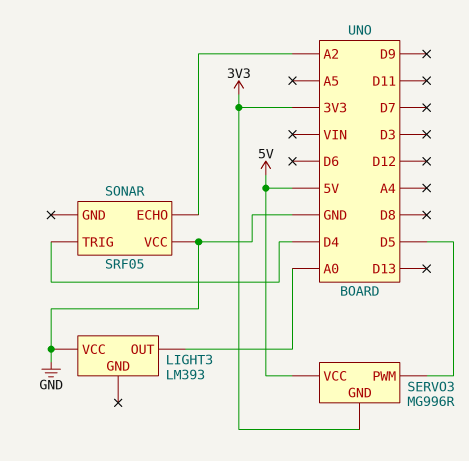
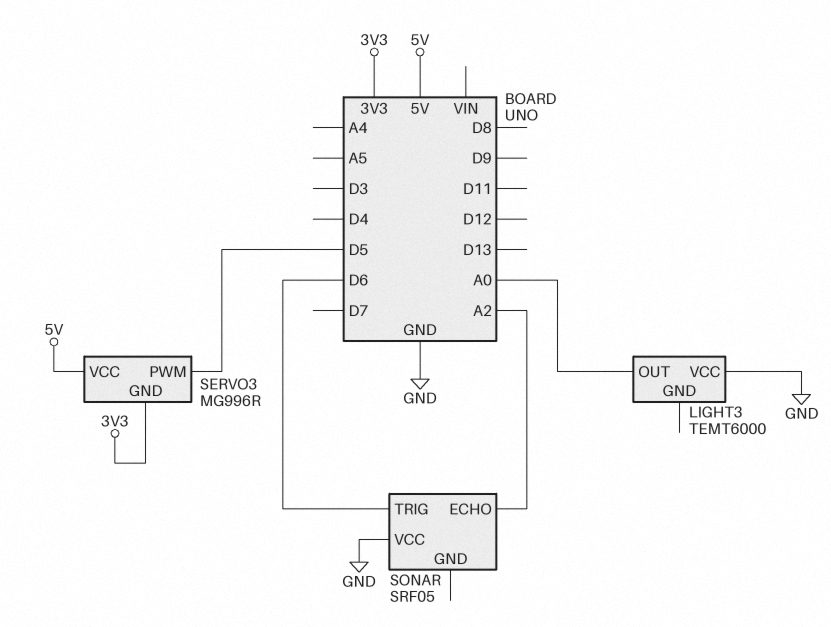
LIGHT3: LM393 -> TEMT6000
SONAR pin TRIG: D4 -> D6

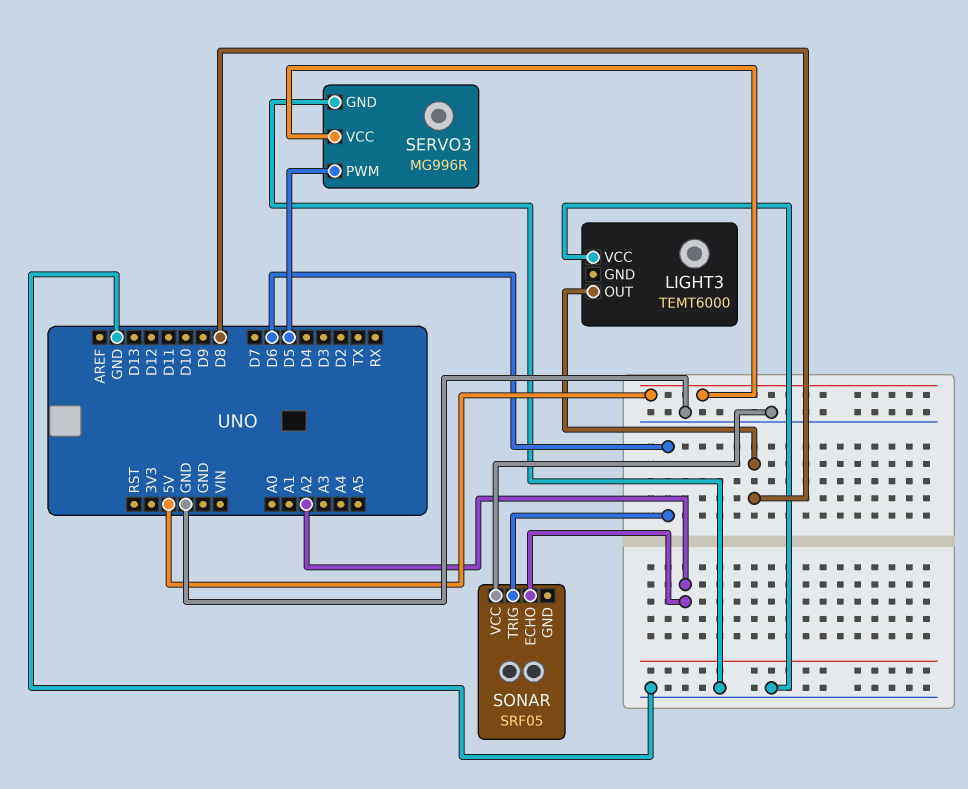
LIGHT3 pin OUT: A0 -> D8
SERVO3 pin GND: 3V3 -> GND

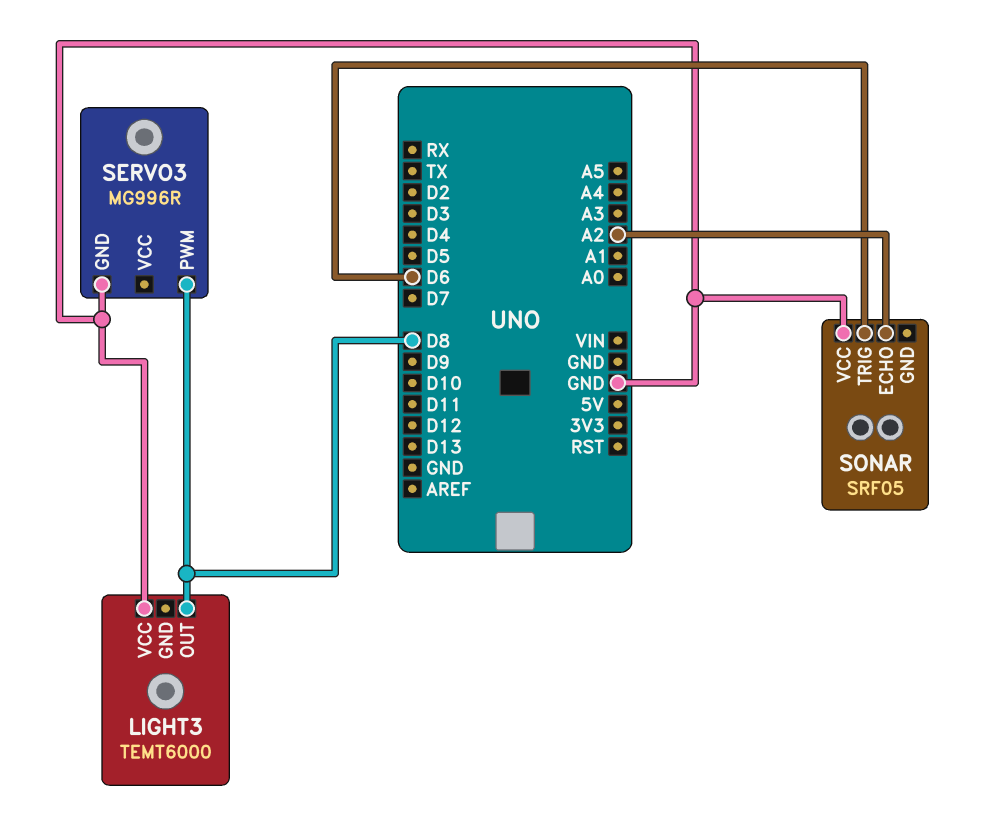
SERVO3 pin PWM: D5 -> D8
SERVO3 pin VCC: 5V -> none

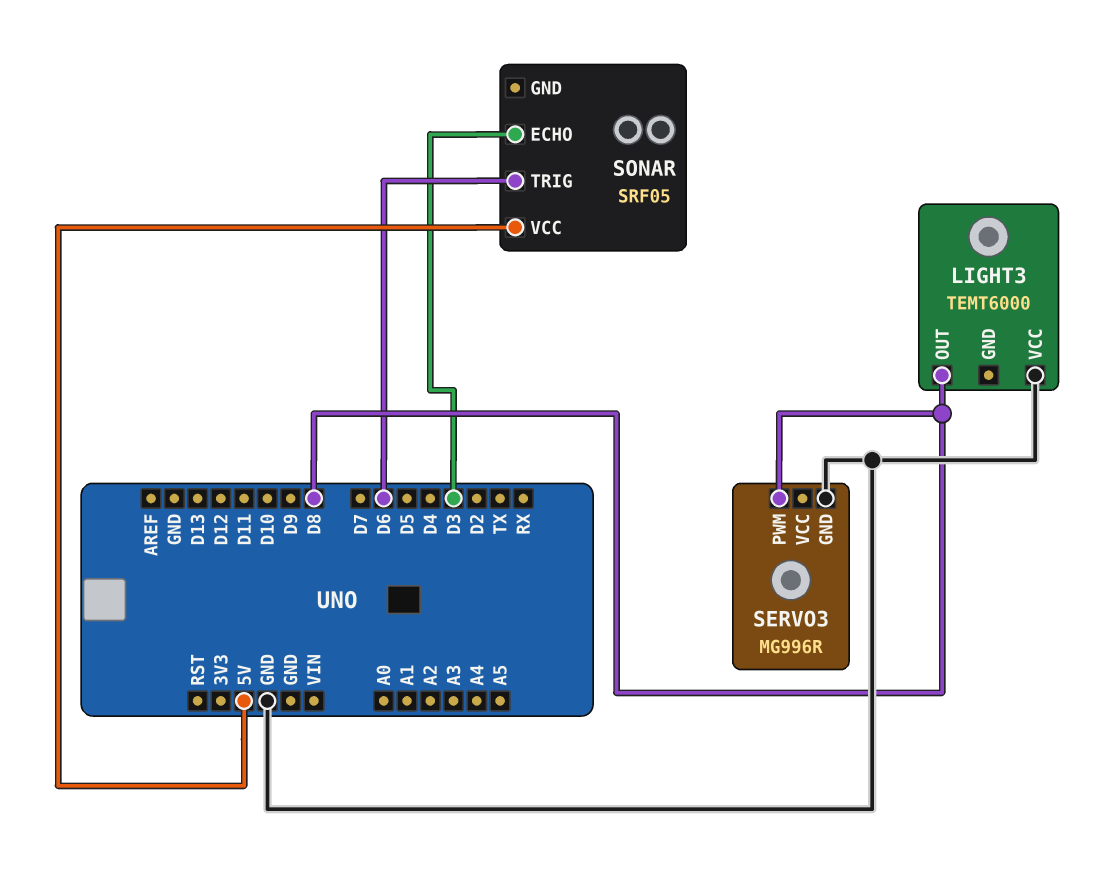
SONAR pin ECHO: A2 -> D3
SONAR pin VCC: GND -> 5V

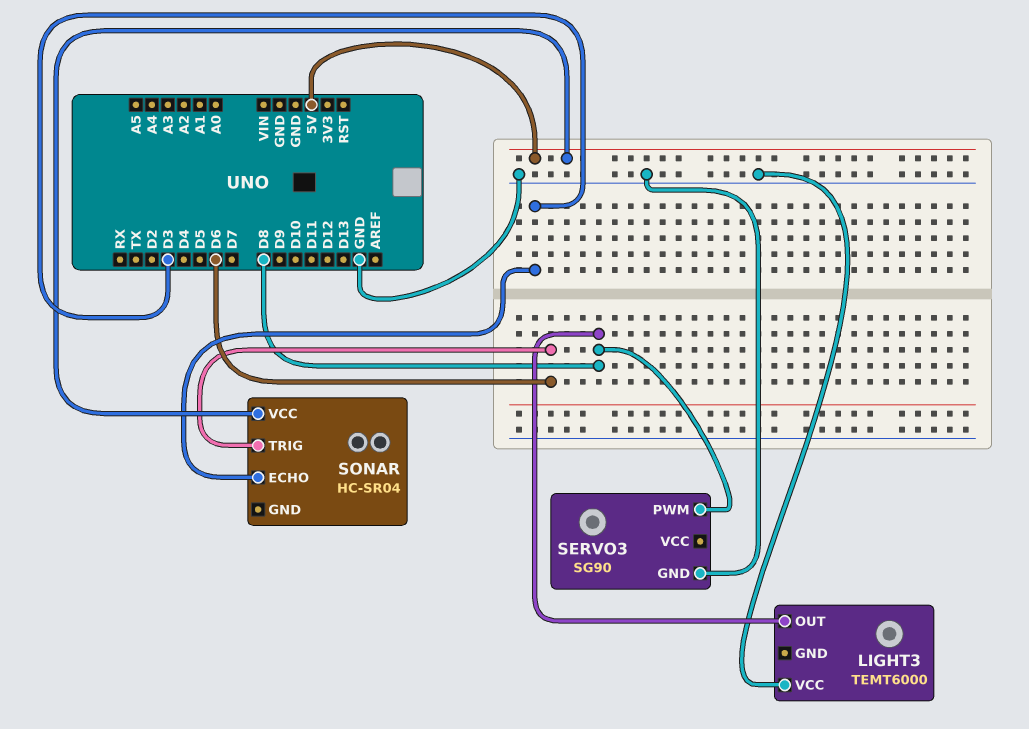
SERVO3: MG996R -> SG90
SONAR: SRF05 -> HC-SR04

